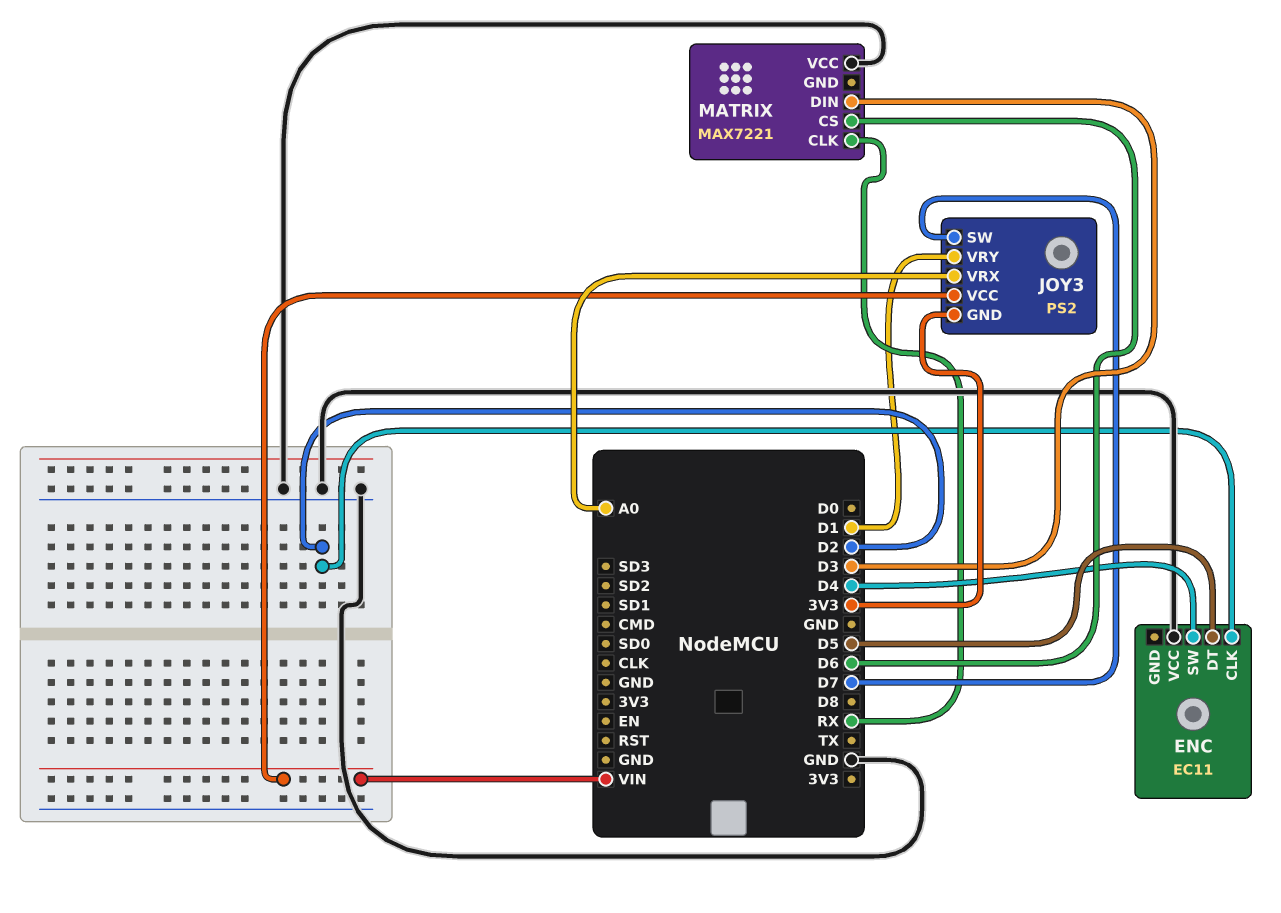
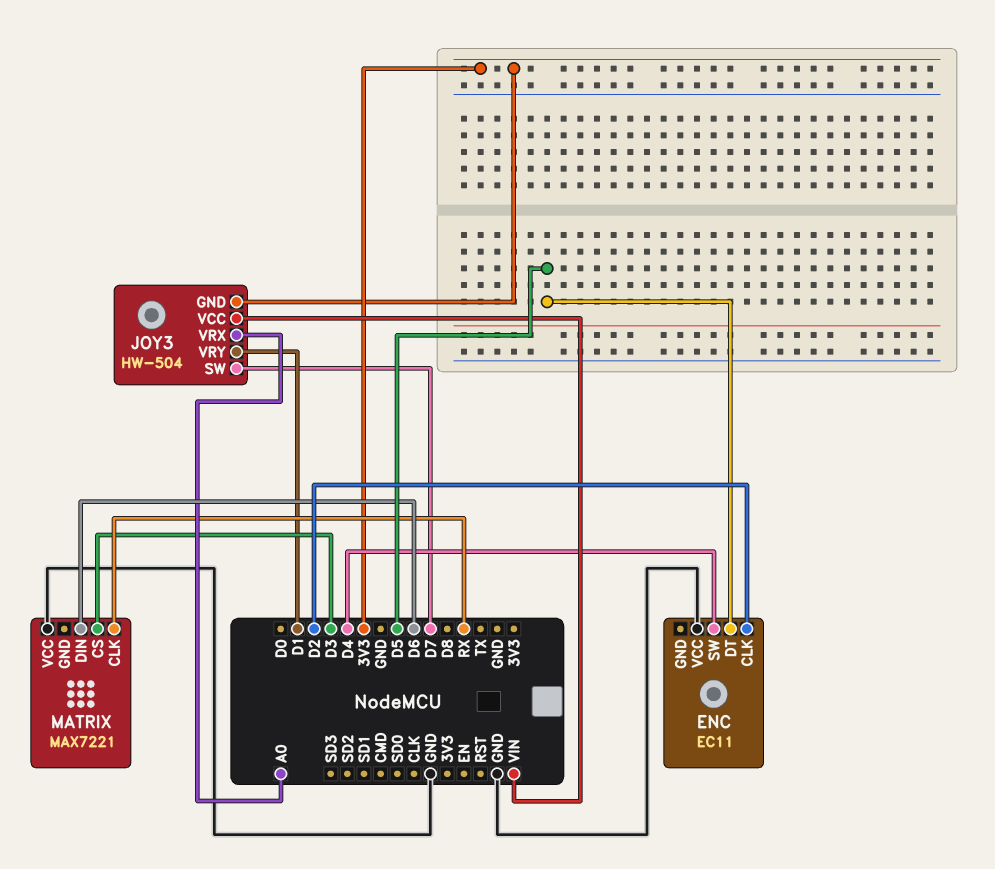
JOY3: PS2 -> HW-504
MATRIX pin CS: D6 -> D3
MATRIX pin DIN: D3 -> D6

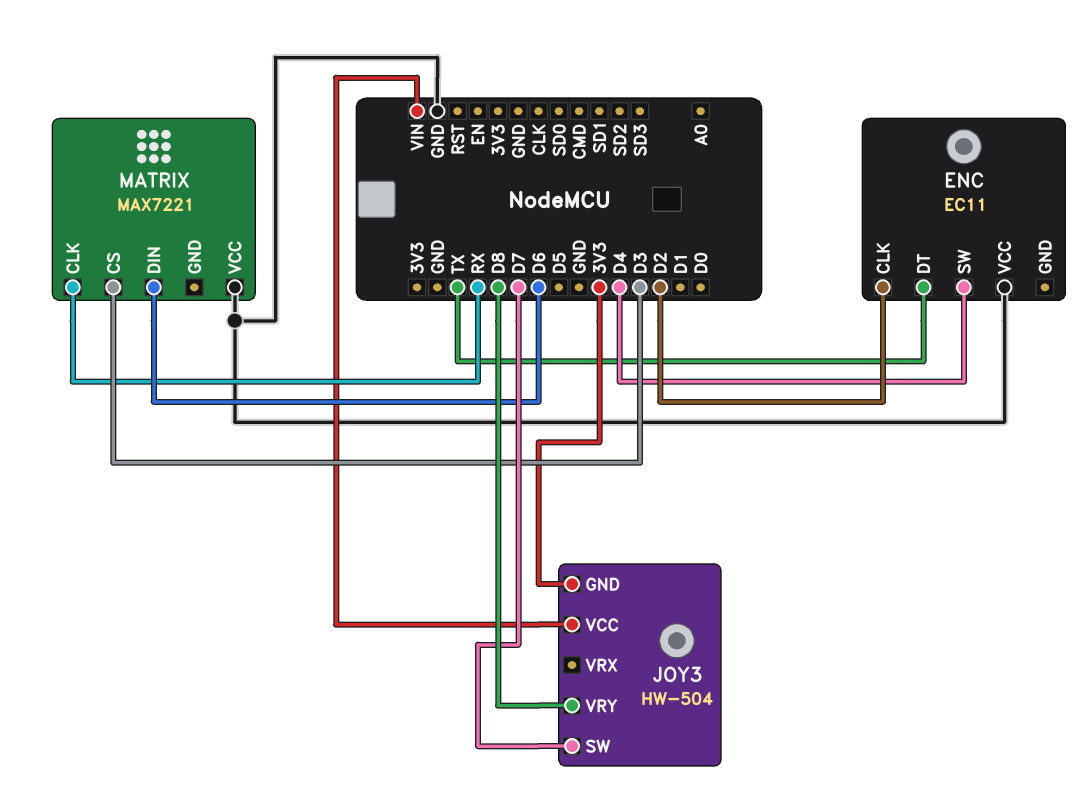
ENC pin DT: D5 -> TX
JOY3 pin VRX: A0 -> none
JOY3 pin VRY: D1 -> D8

